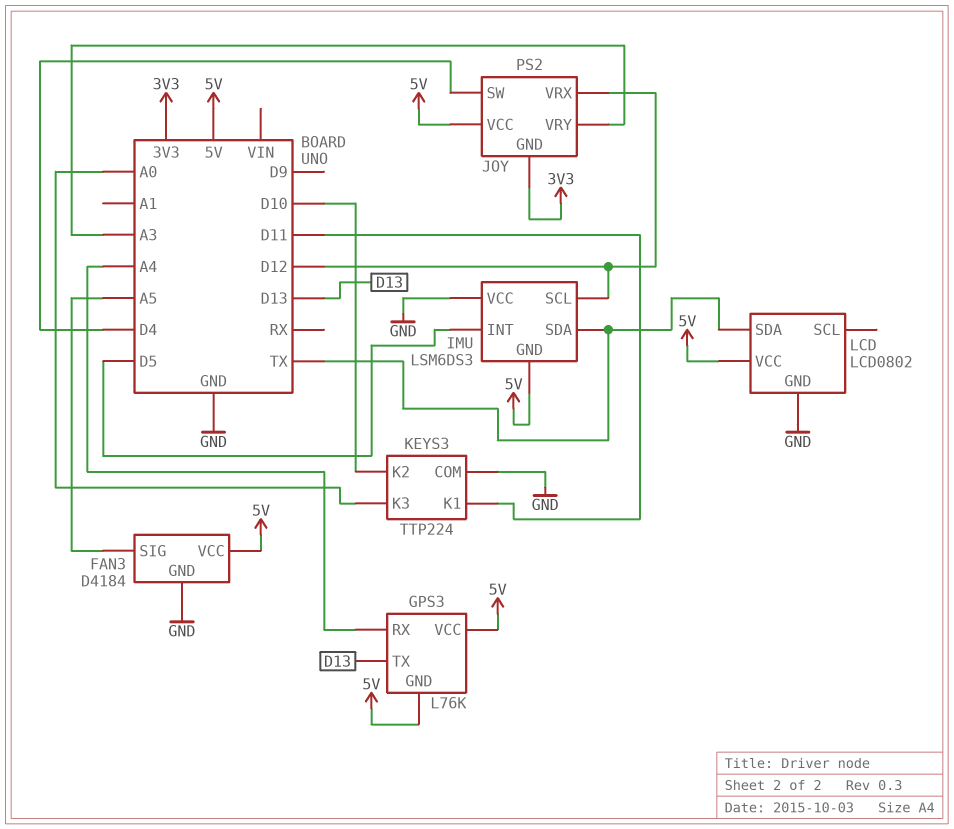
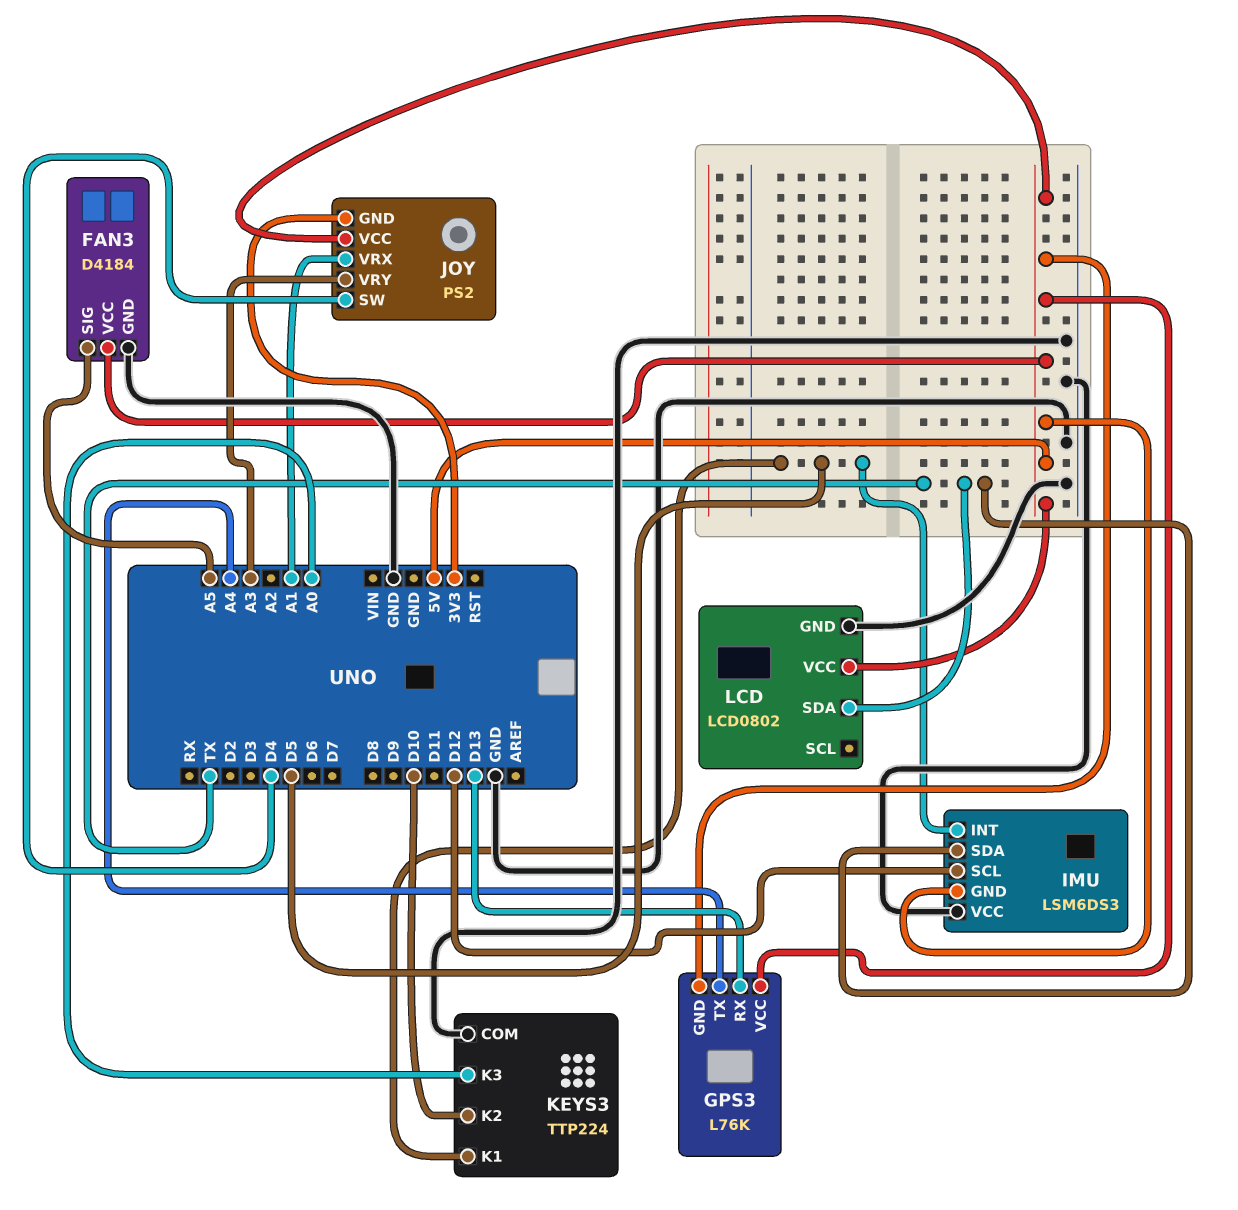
GPS3 pin RX: A4 -> D13
GPS3 pin TX: D13 -> A4
JOY pin VRX: D12 -> A1
KEYS3 pin K1: D11 -> D5

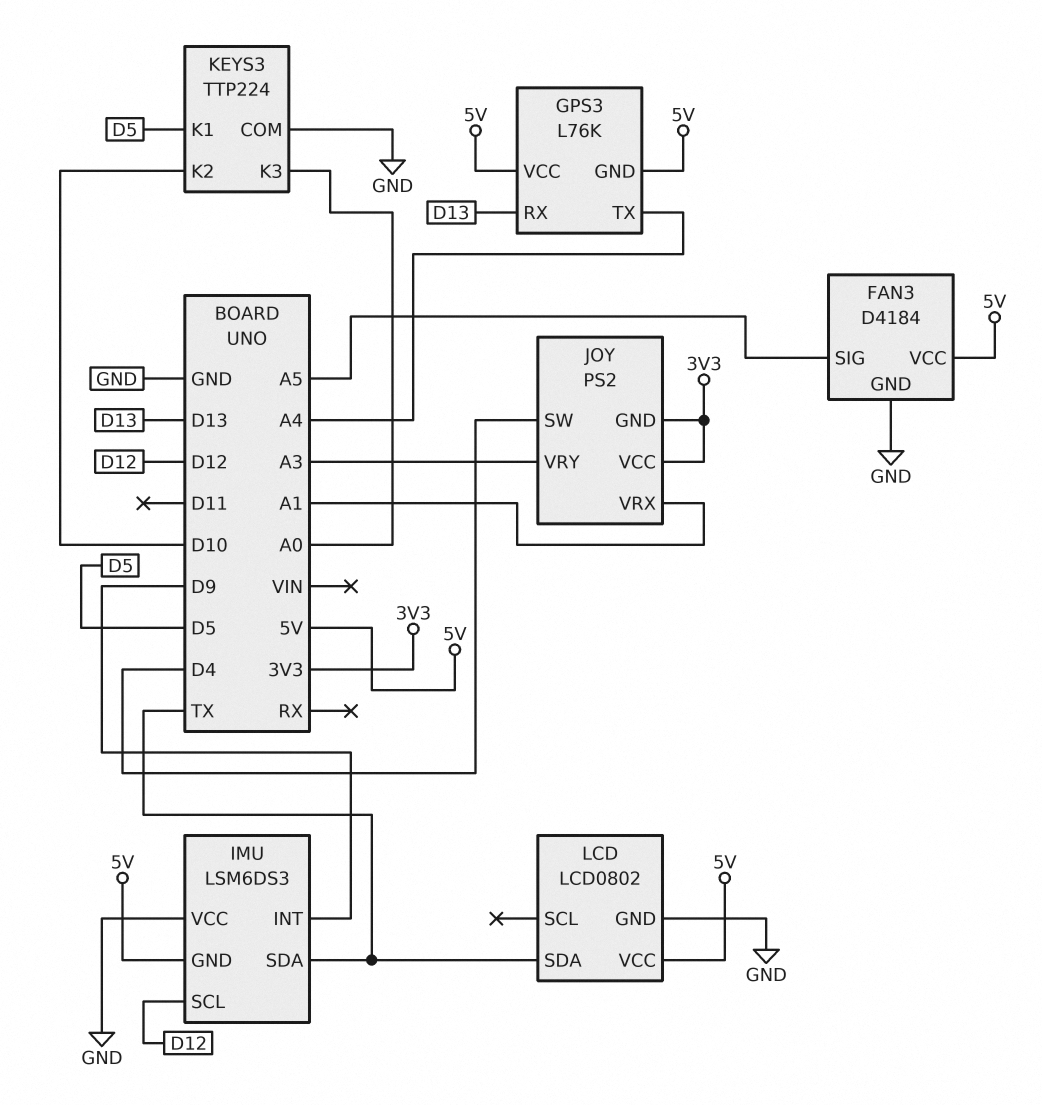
IMU pin INT: D5 -> D9
JOY pin VCC: 5V -> 3V3

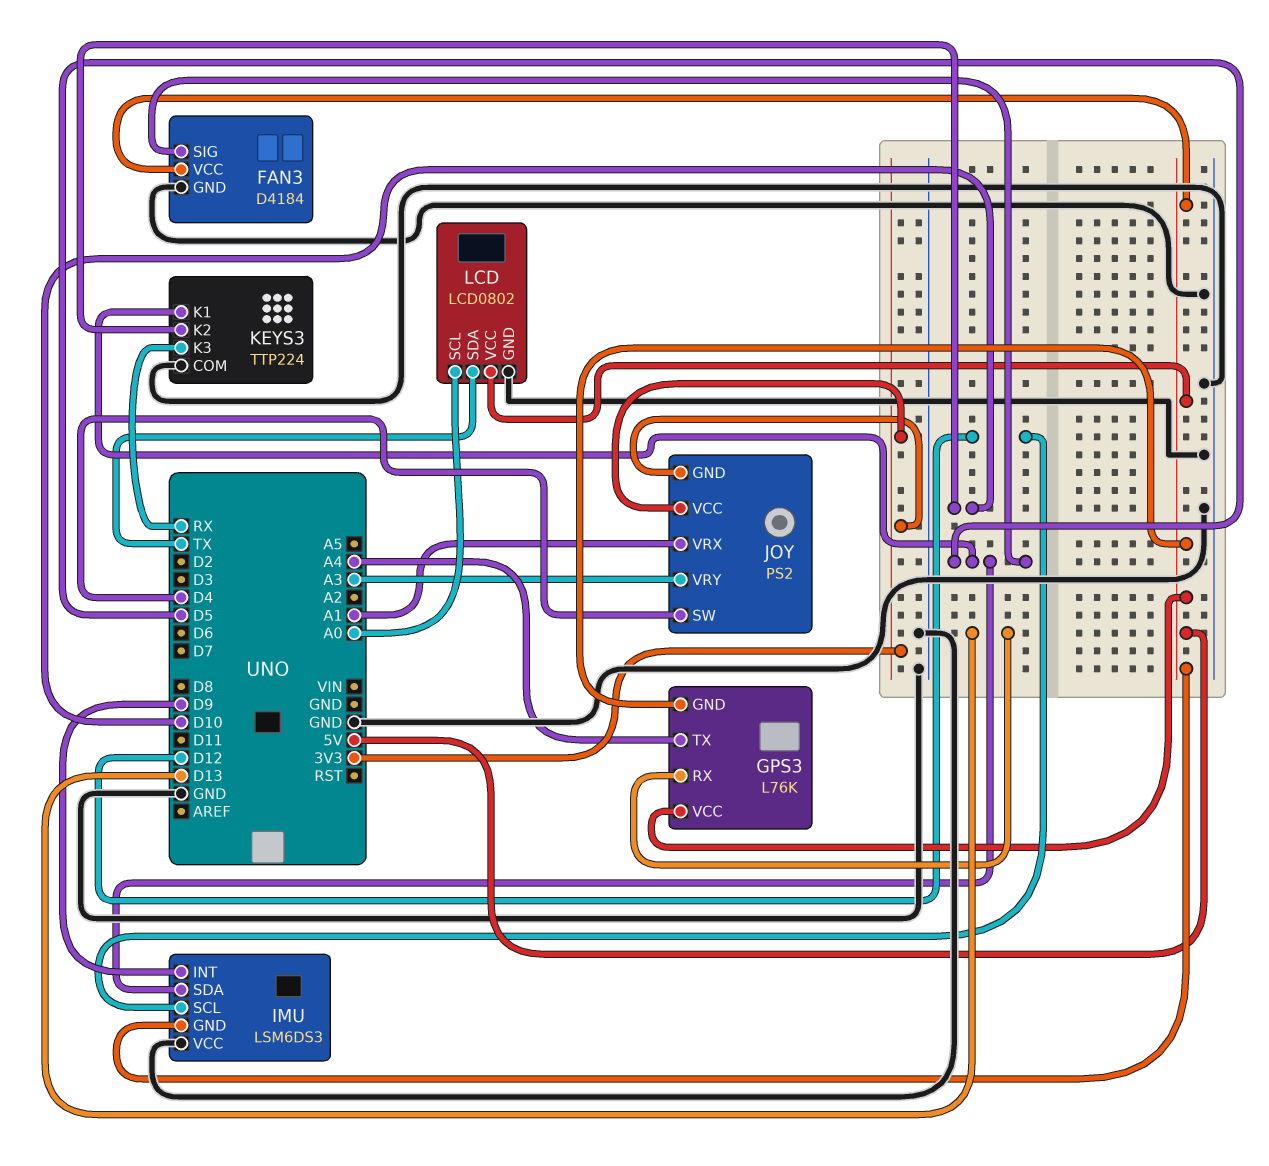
FAN3 pin SIG: A5 -> D5
IMU pin SDA: TX -> D5
KEYS3 pin K3: A0 -> RX
LCD pin SCL: none -> A0

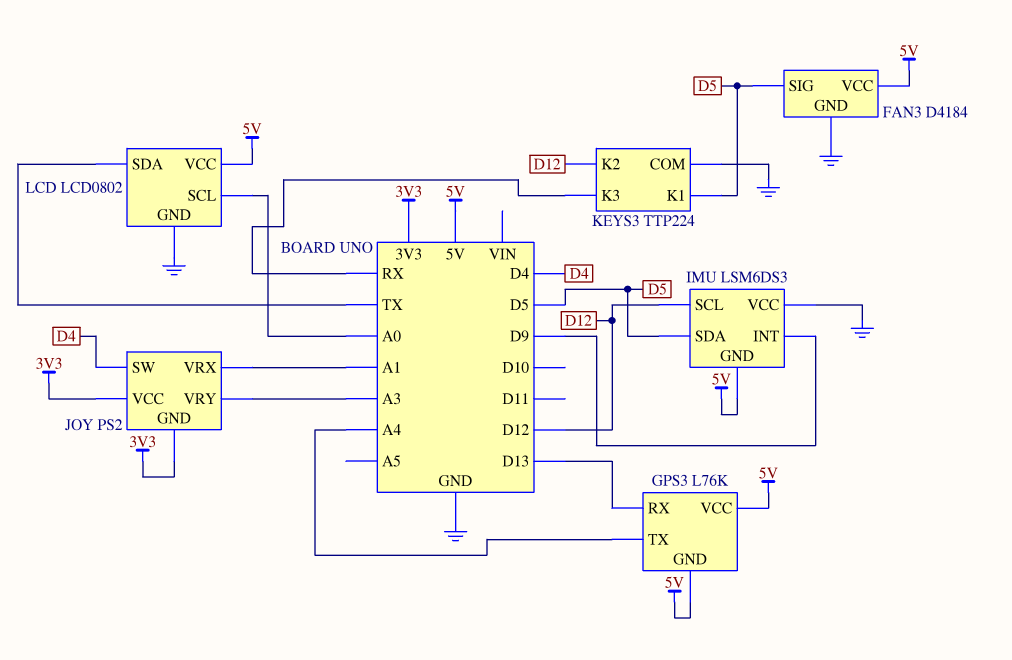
KEYS3 pin K2: D10 -> D12

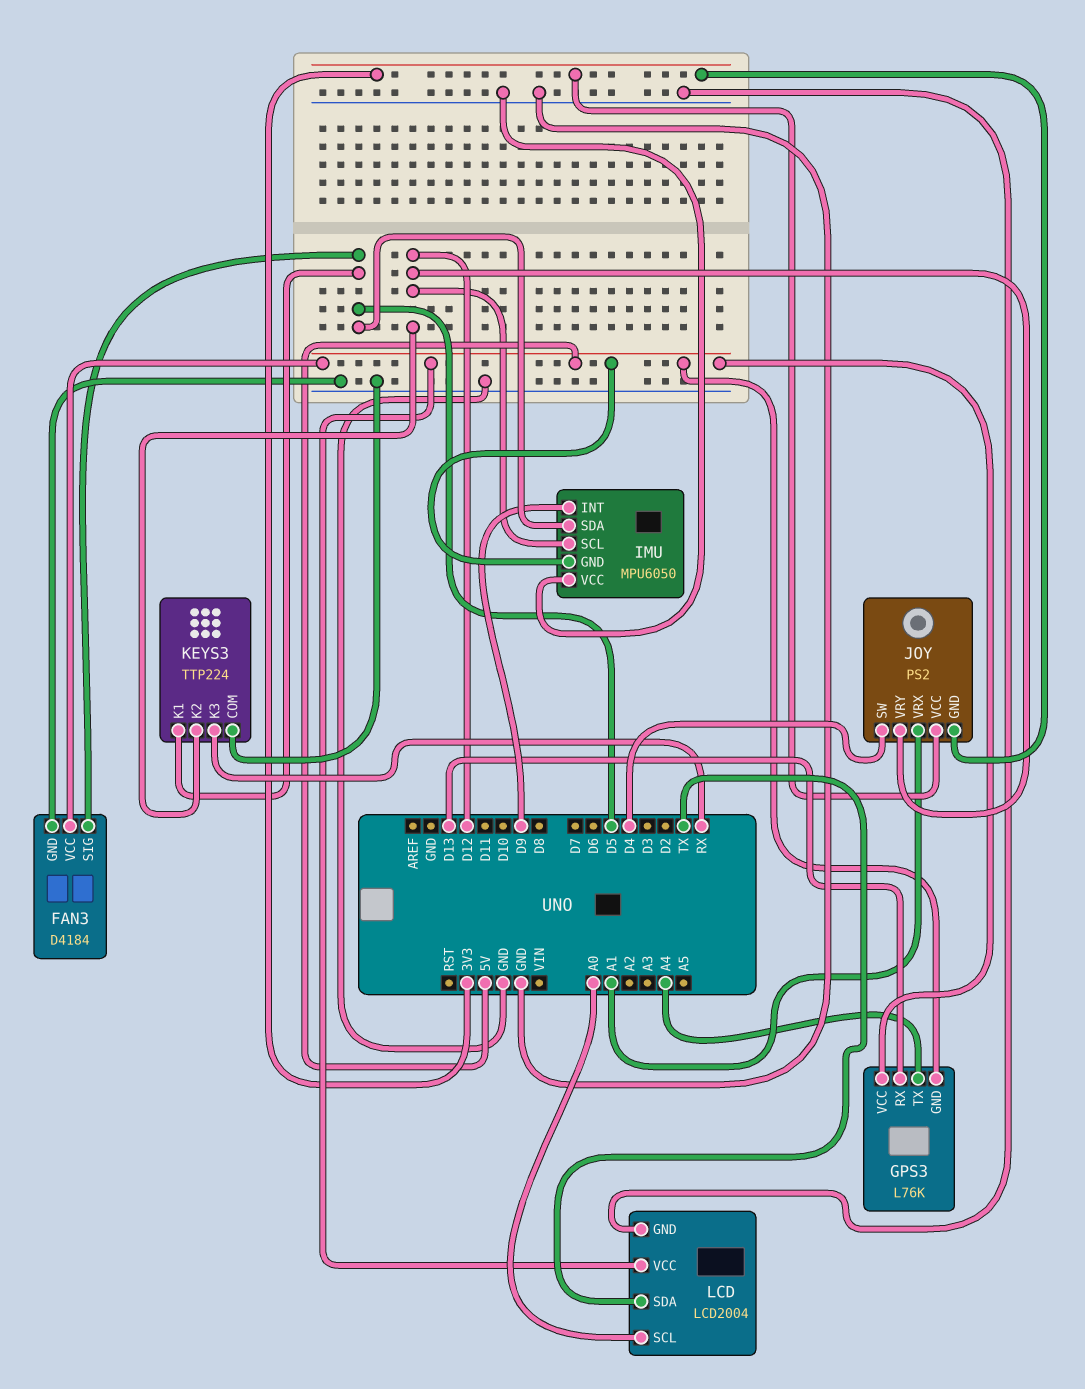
IMU: LSM6DS3 -> MPU6050
JOY pin VRY: A3 -> D12
LCD: LCD0802 -> LCD2004

